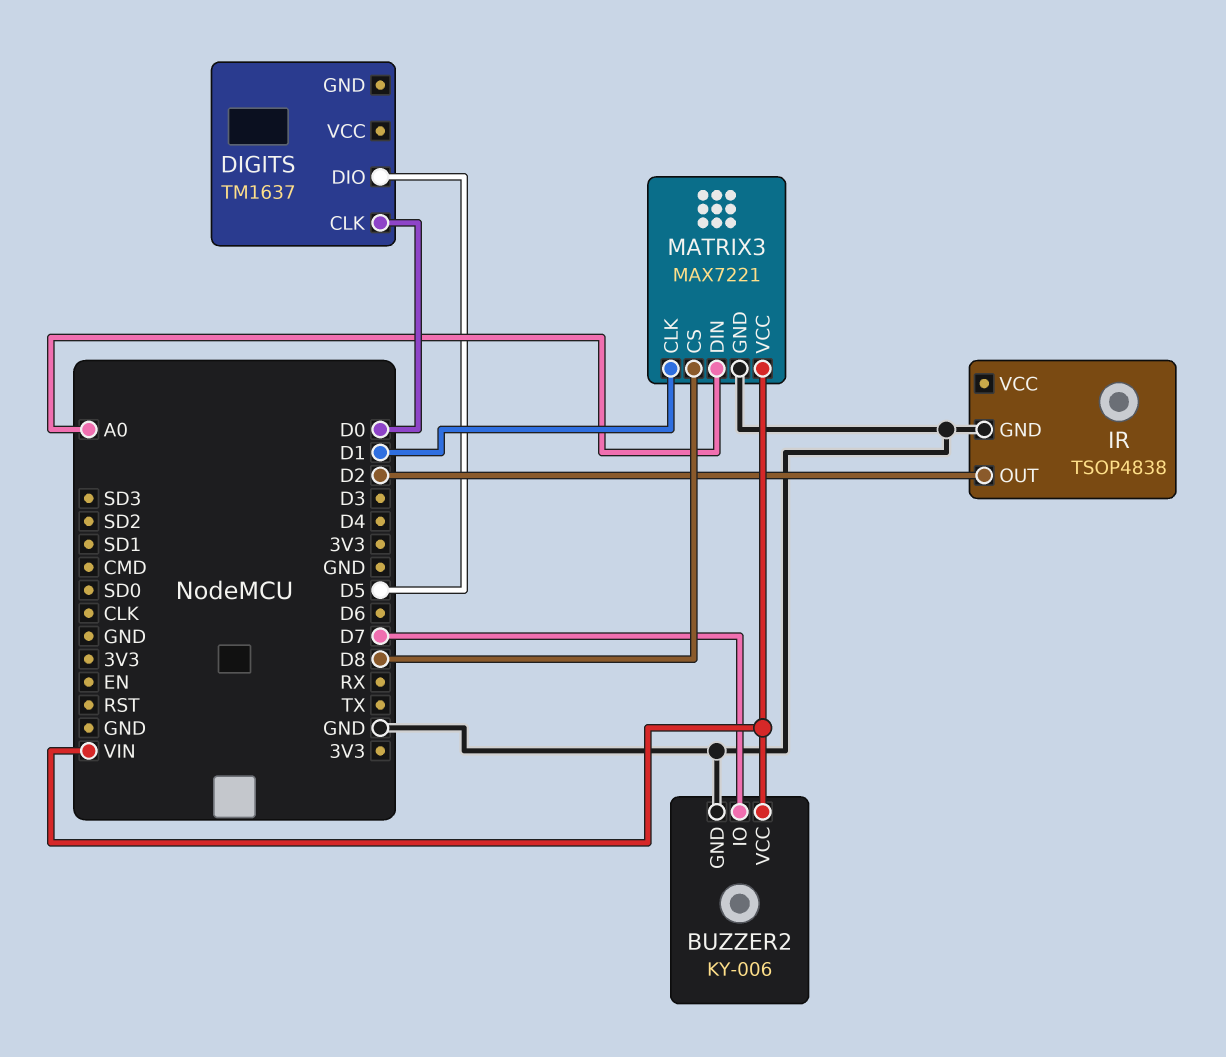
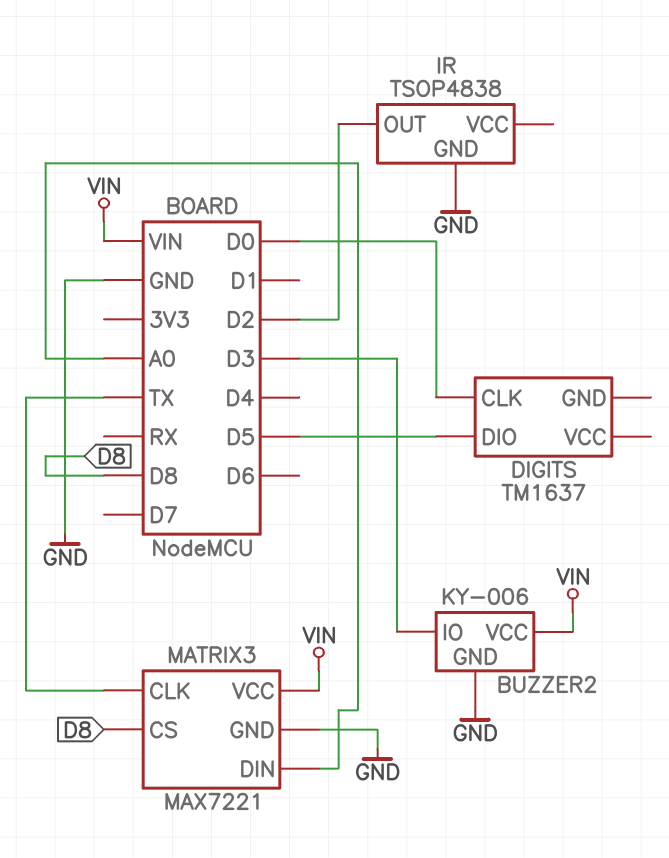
BUZZER2 pin IO: D7 -> D3
MATRIX3 pin CLK: D1 -> TX

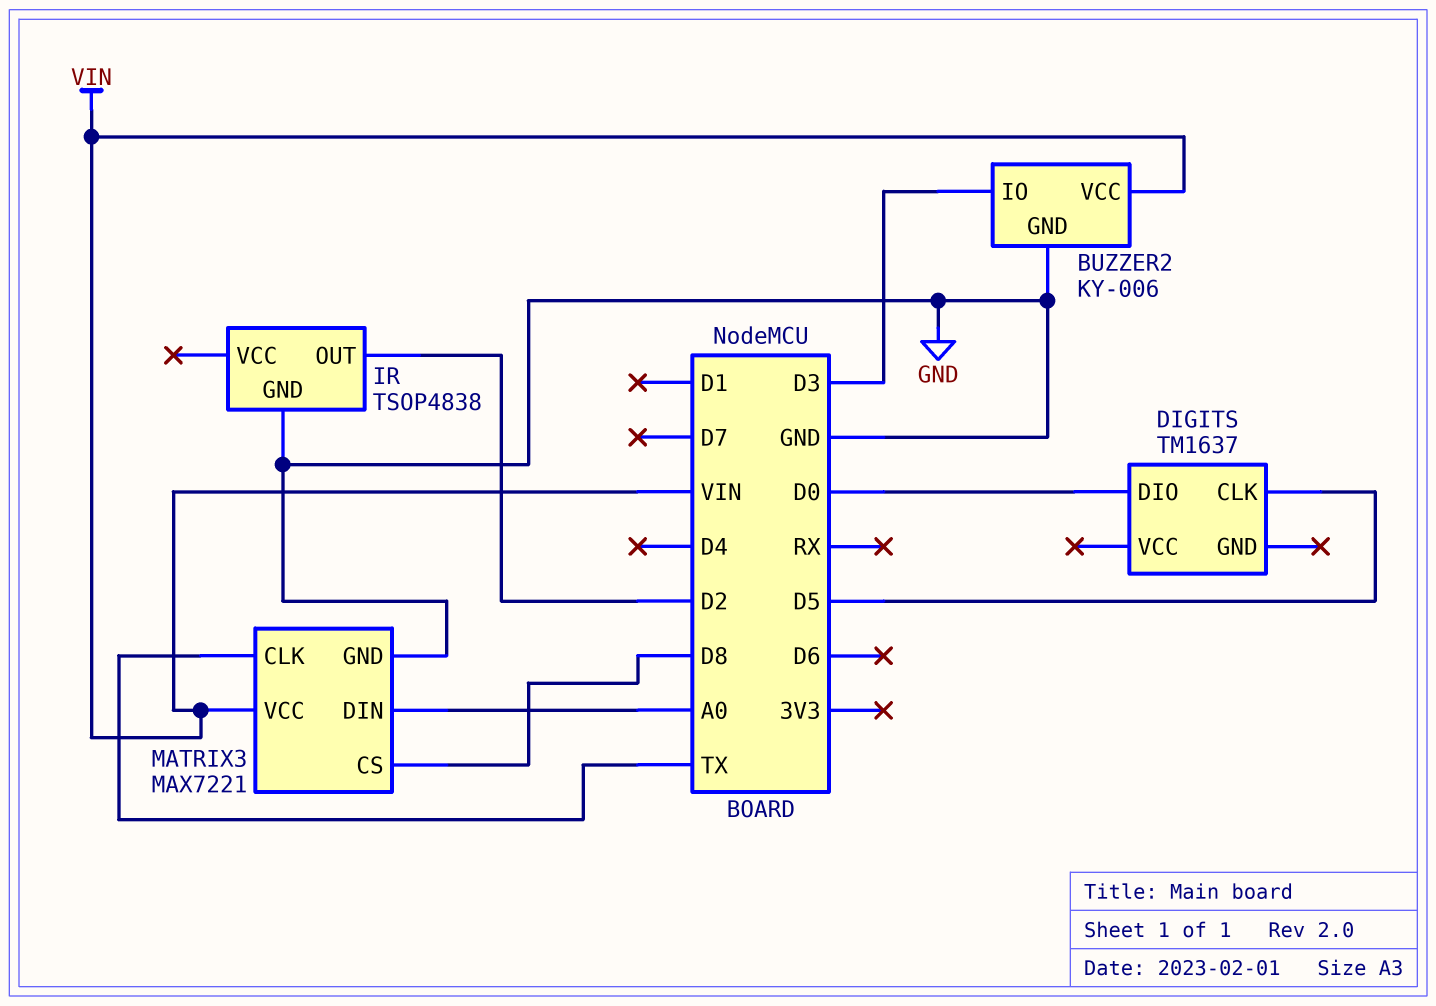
DIGITS pin CLK: D0 -> D5
DIGITS pin DIO: D5 -> D0

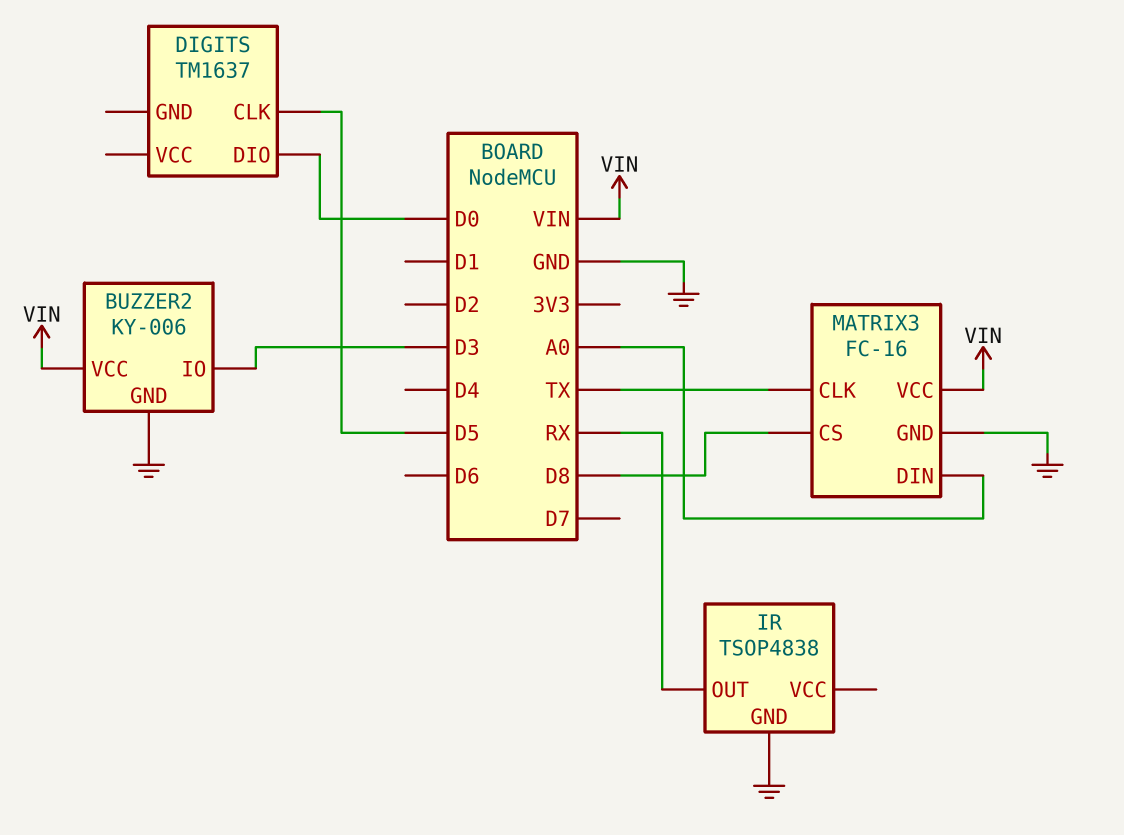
IR pin OUT: D2 -> RX
MATRIX3: MAX7221 -> FC-16

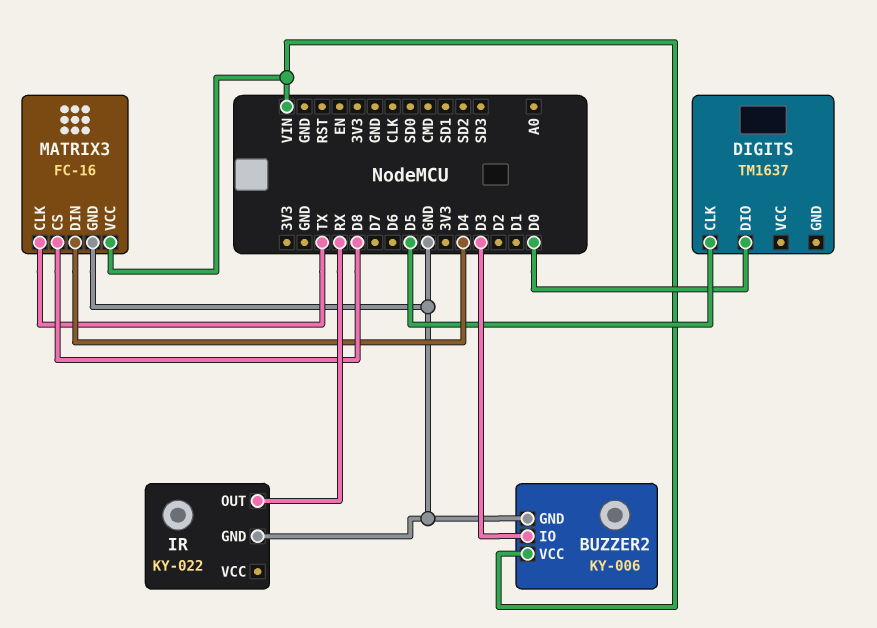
IR: TSOP4838 -> KY-022
MATRIX3 pin DIN: A0 -> D4

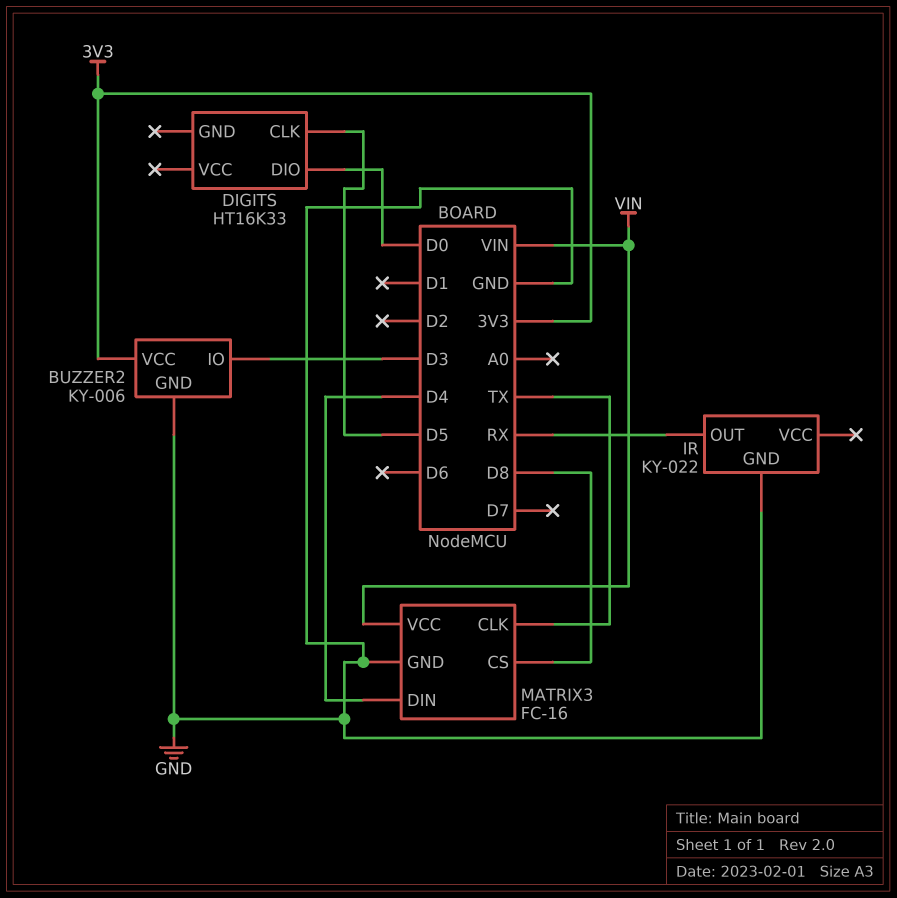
BUZZER2 pin VCC: VIN -> 3V3
DIGITS: TM1637 -> HT16K33

